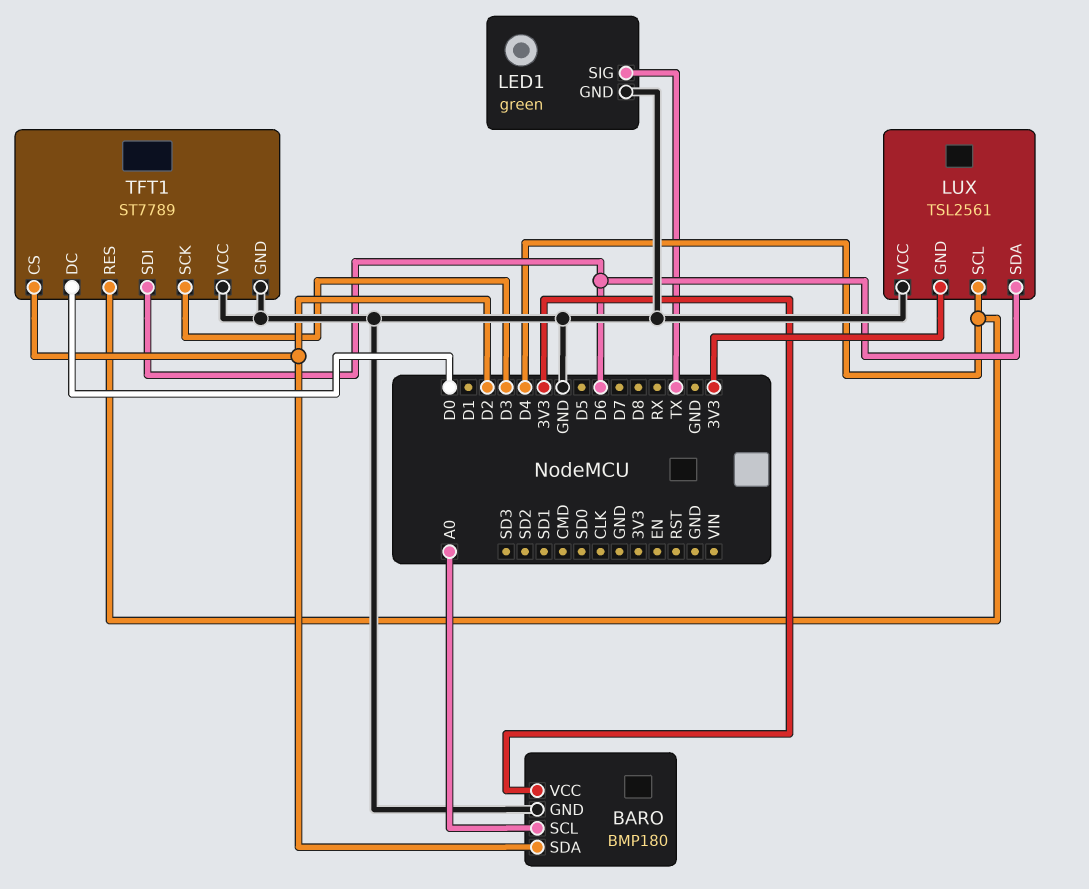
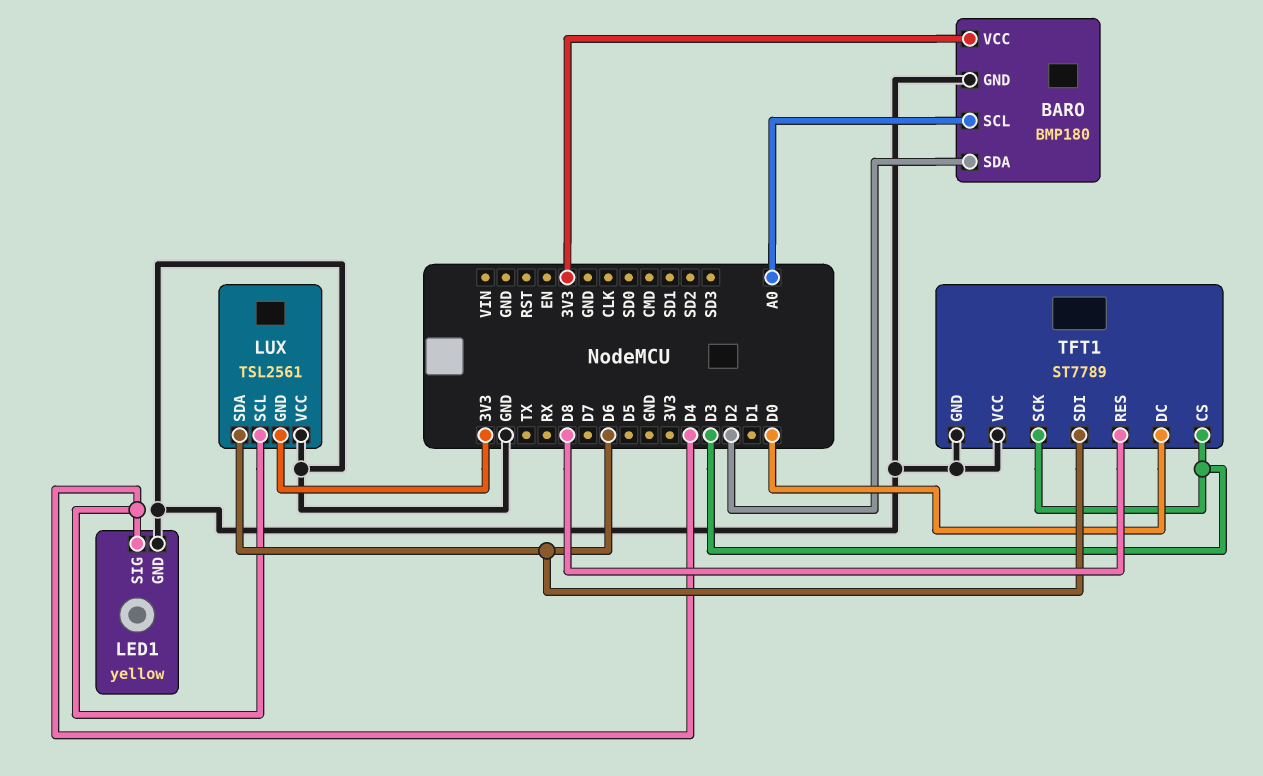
LED1: green -> yellow
LED1 pin SIG: TX -> D4
TFT1 pin CS: D2 -> D3
TFT1 pin RES: D4 -> D8

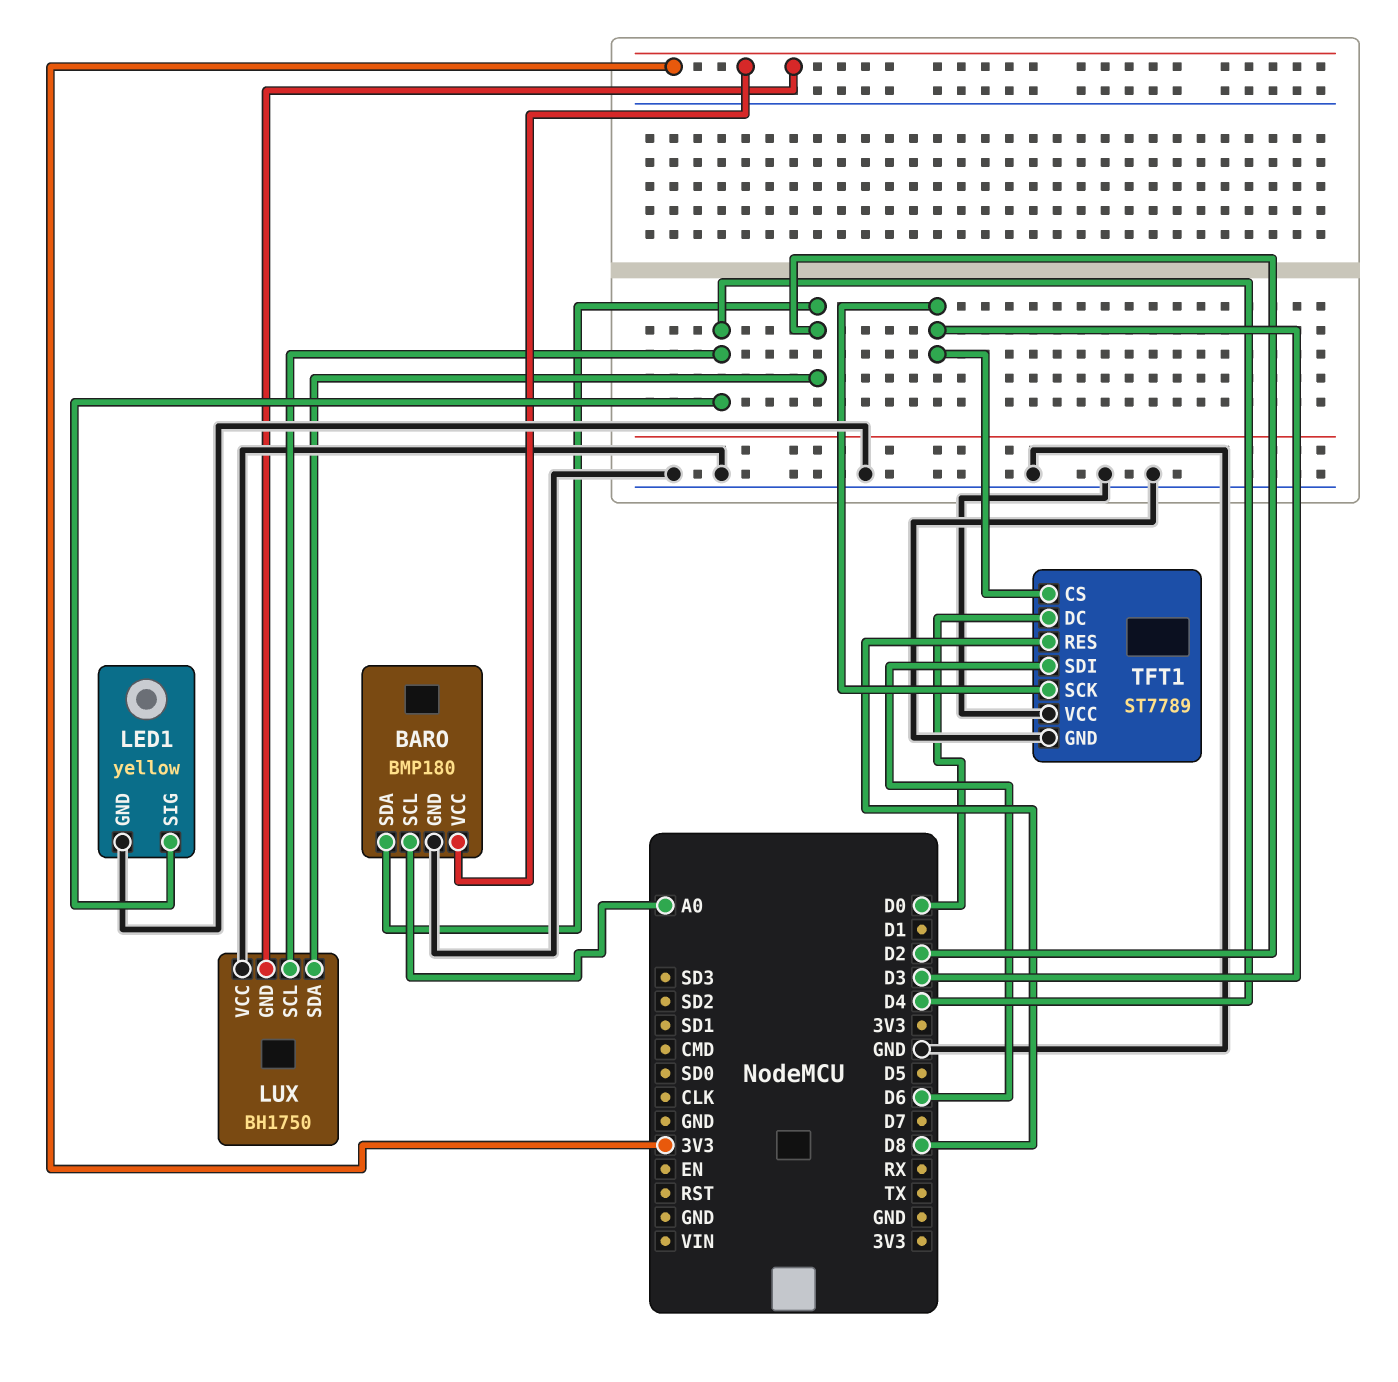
LUX: TSL2561 -> BH1750
LUX pin SDA: D6 -> D2

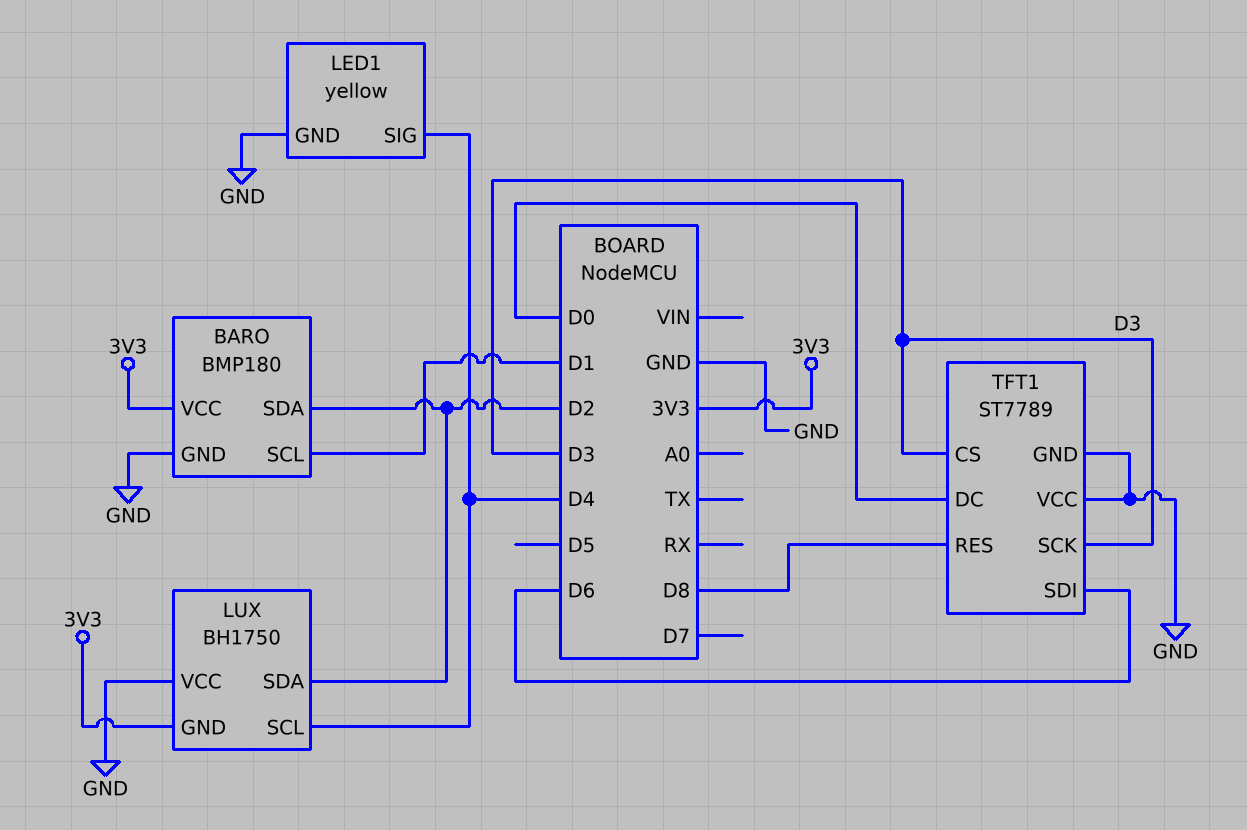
BARO pin SCL: A0 -> D1

